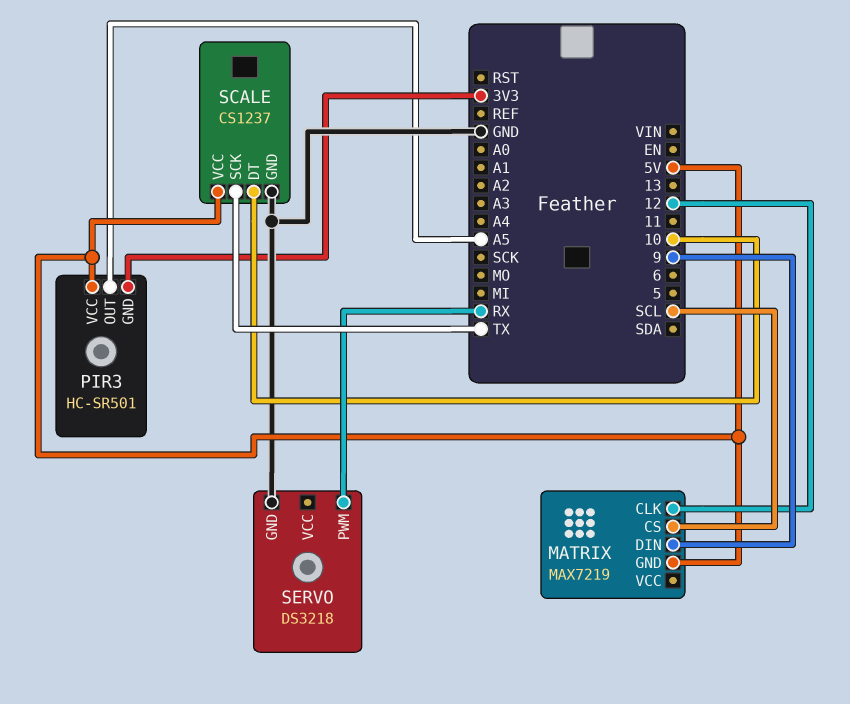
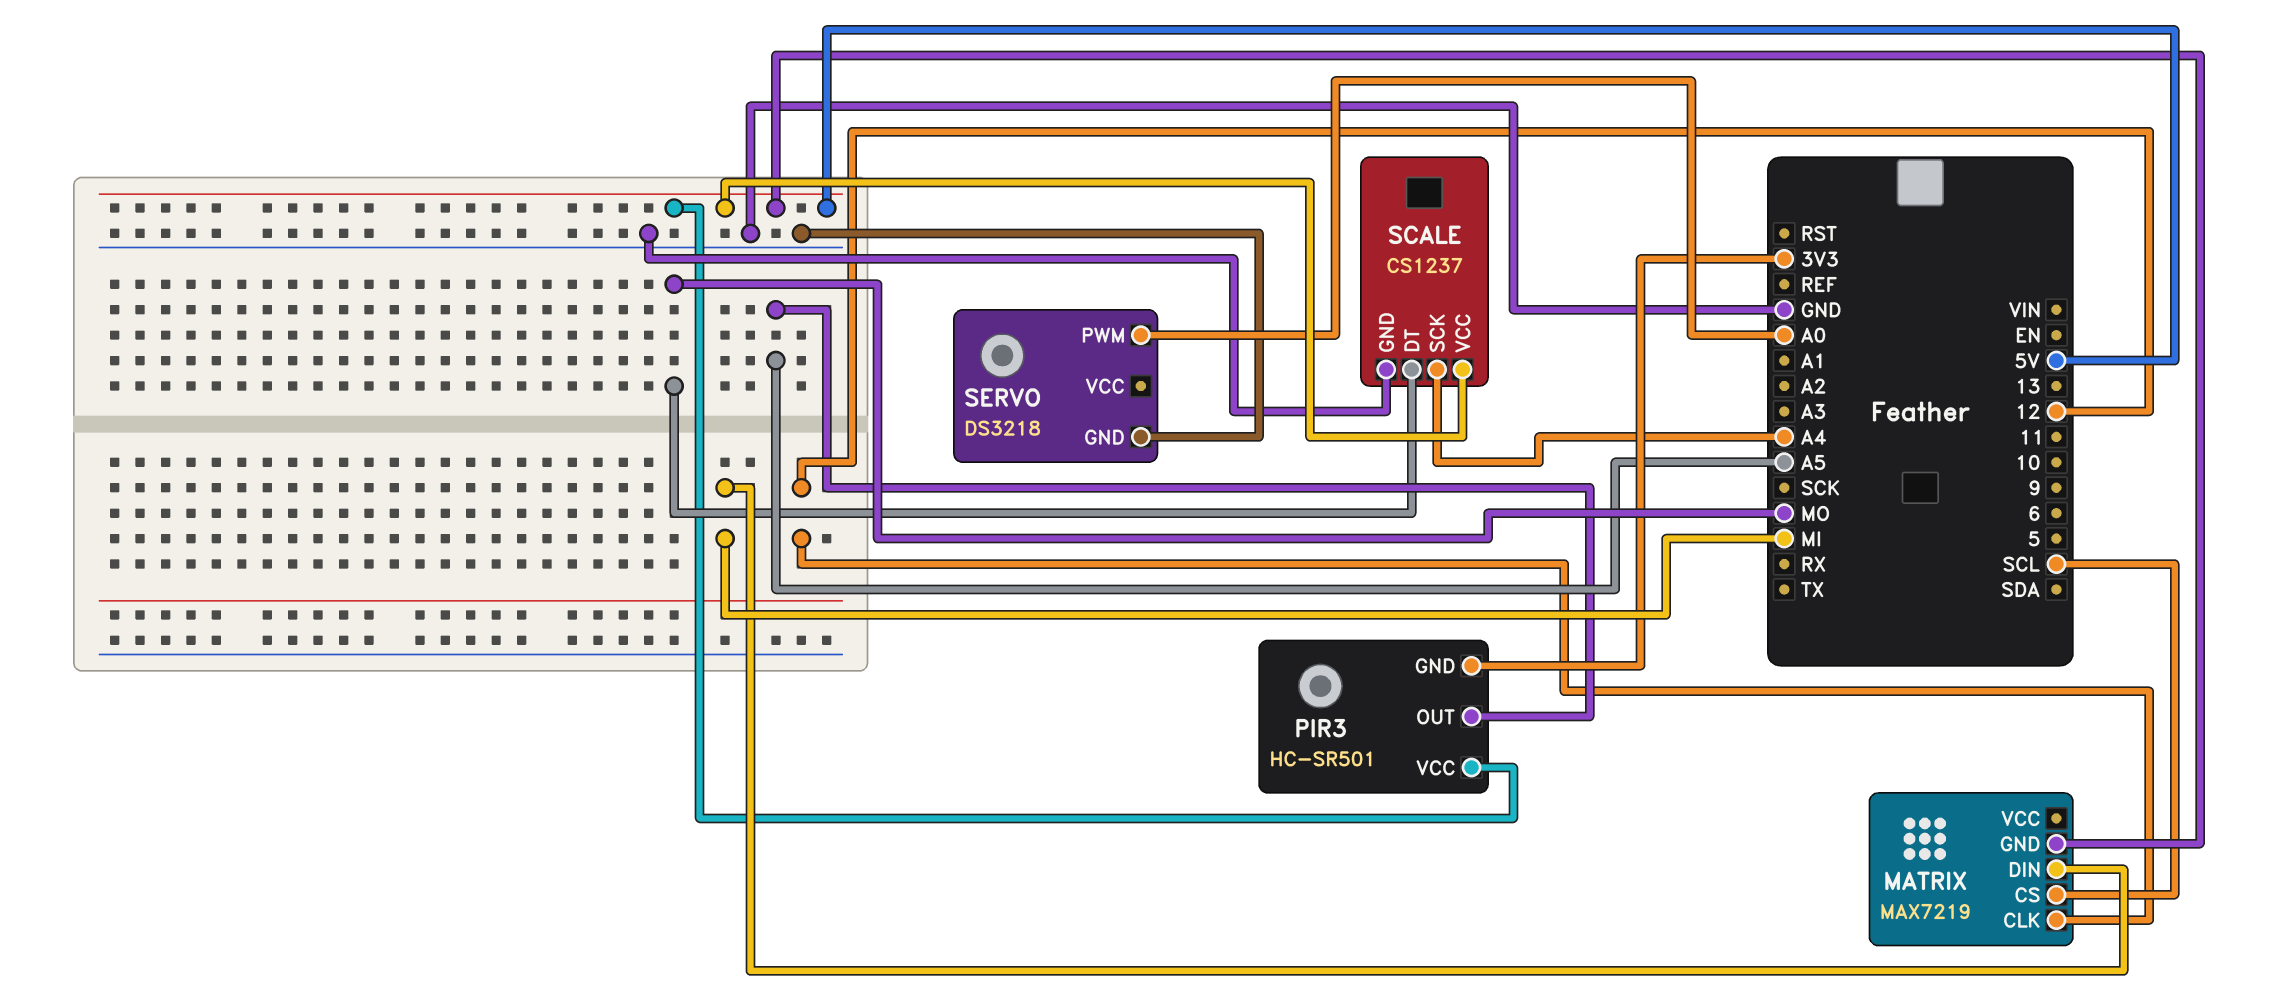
MATRIX pin DIN: 9 -> MI
SCALE pin DT: 10 -> MO
SCALE pin SCK: TX -> A4
SERVO pin PWM: RX -> A0

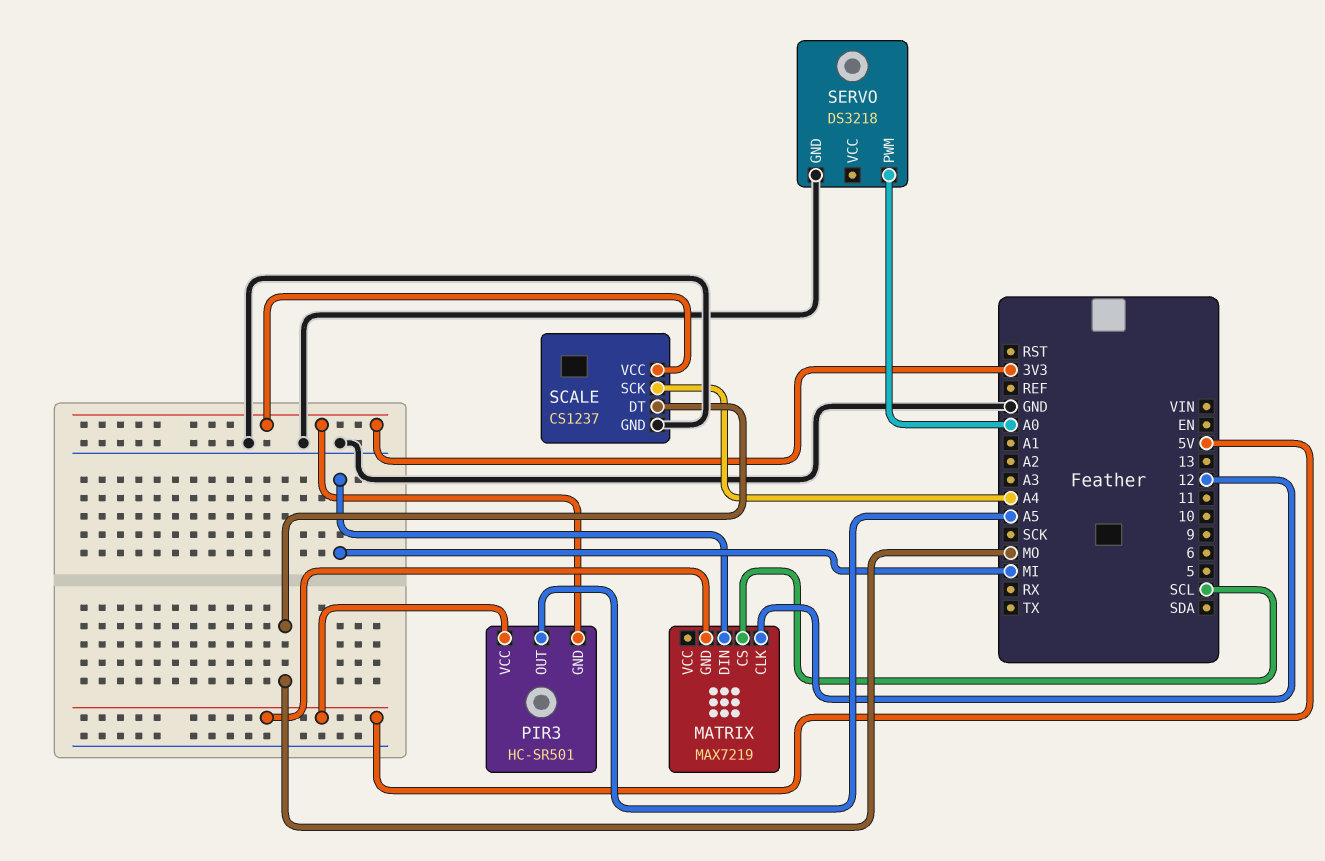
SCALE pin VCC: 5V -> 3V3

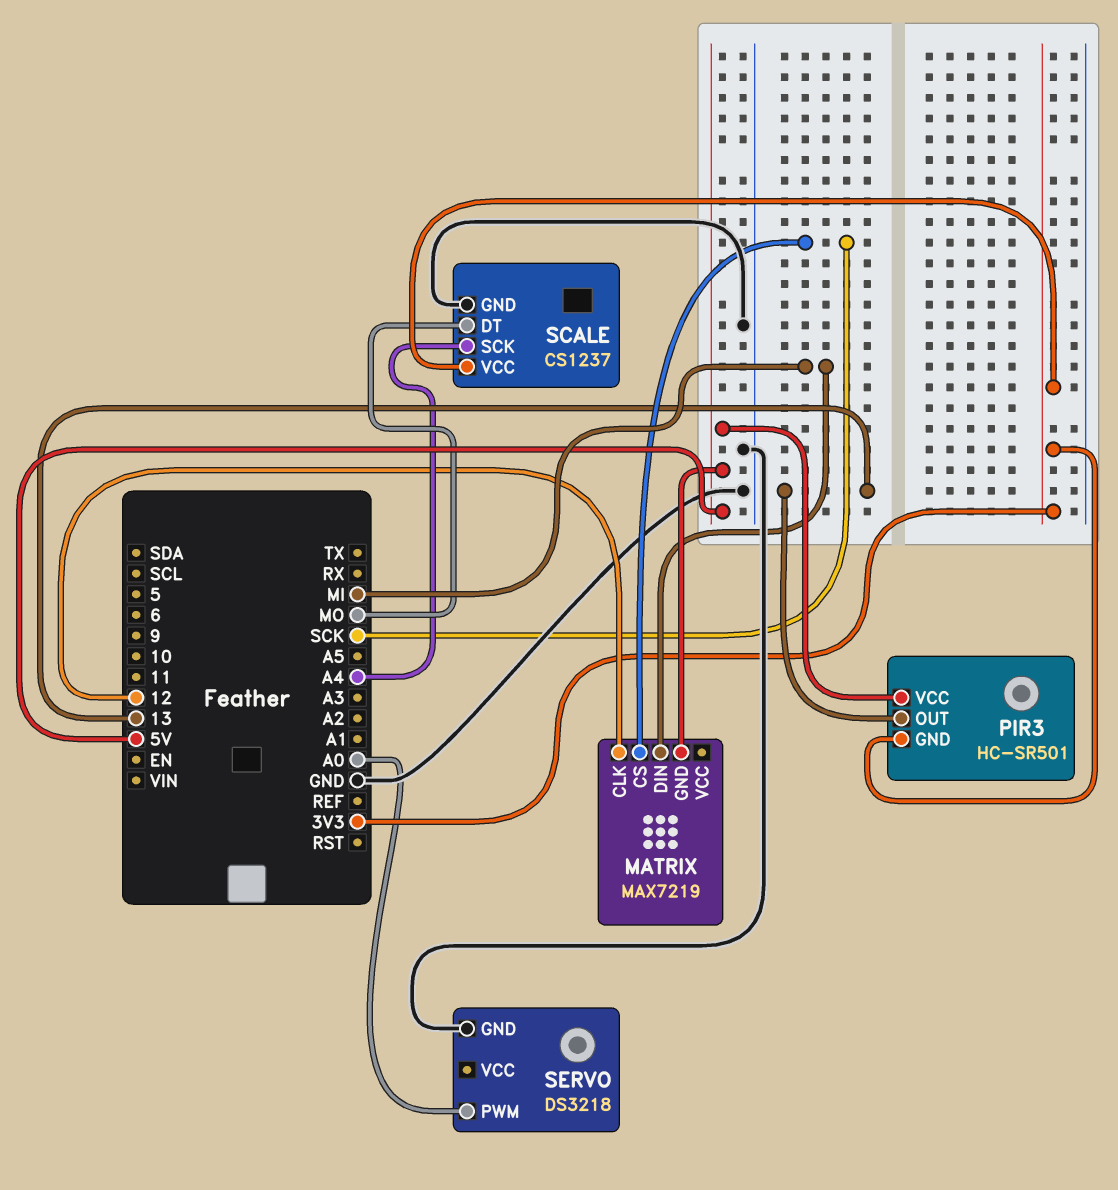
MATRIX pin CS: SCL -> SCK
PIR3 pin OUT: A5 -> 13

